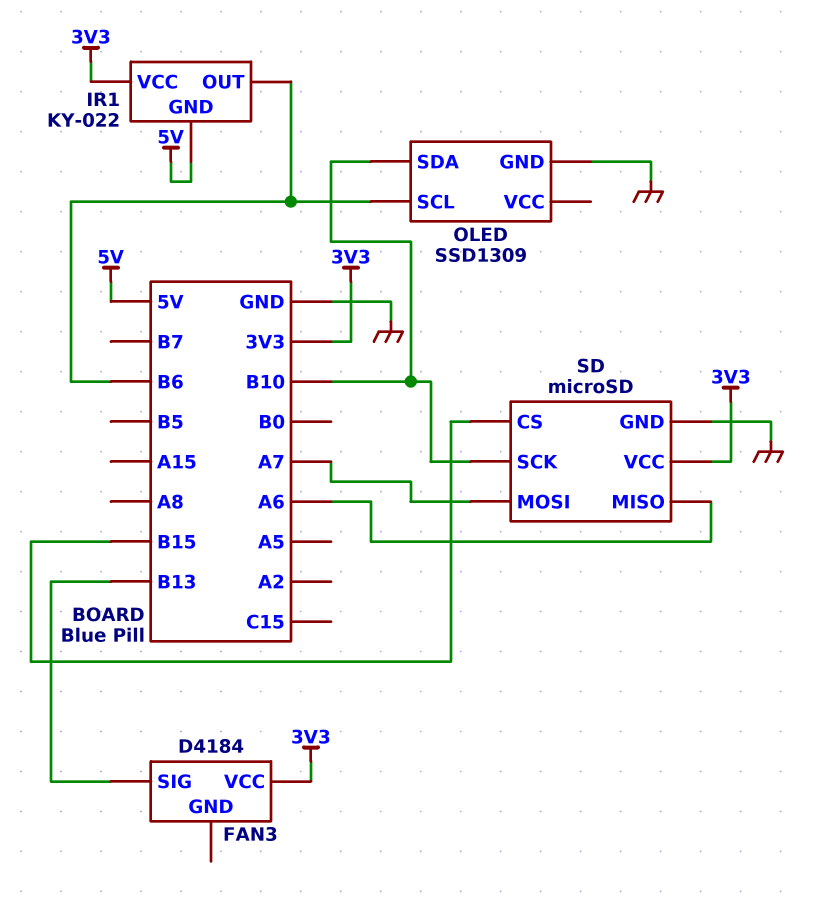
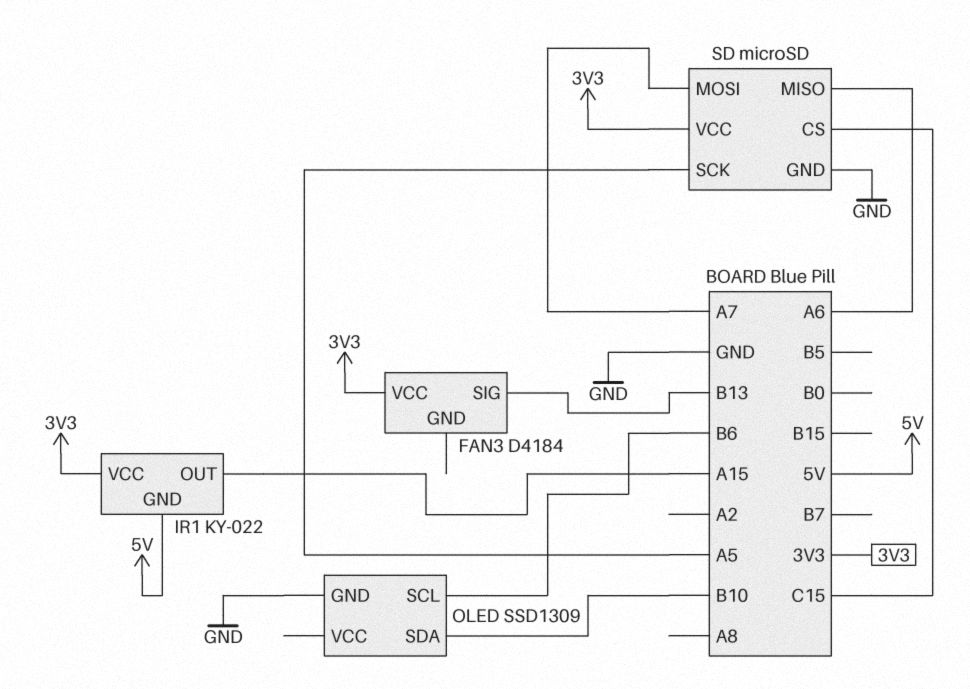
IR1 pin OUT: B6 -> A15
SD pin CS: B15 -> C15
SD pin SCK: B10 -> A5

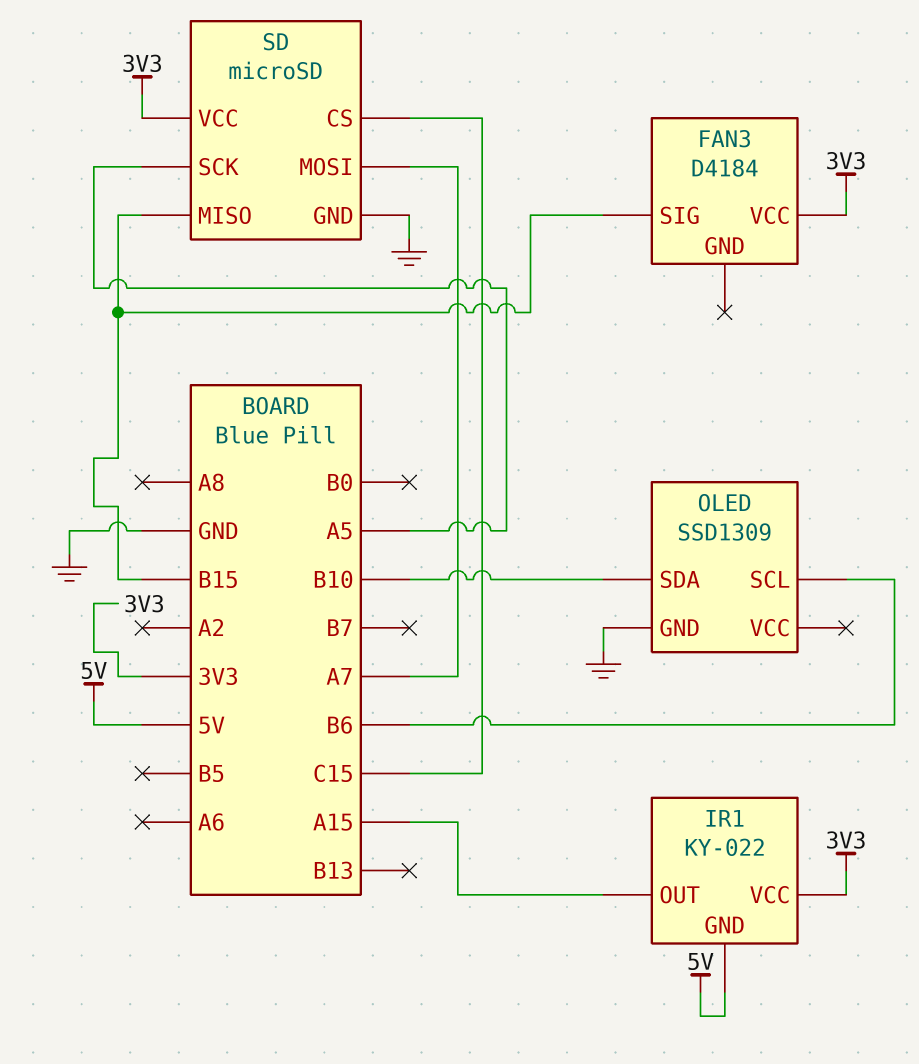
FAN3 pin SIG: B13 -> B15
SD pin MISO: A6 -> B15

